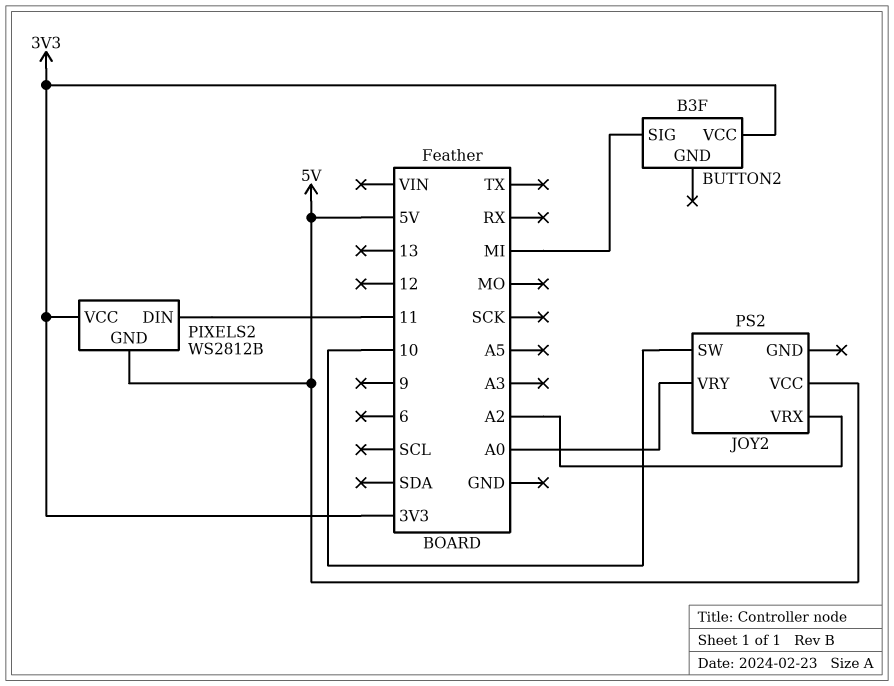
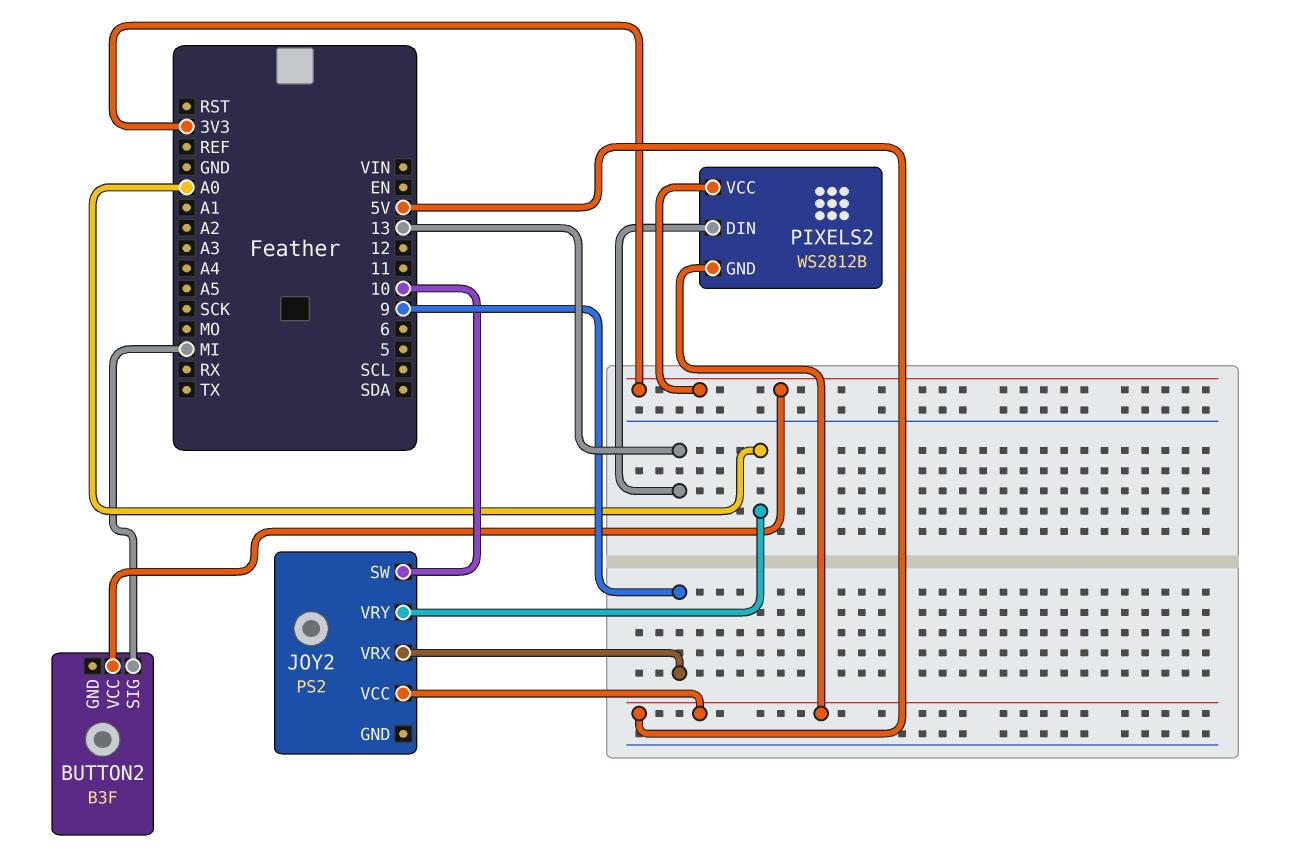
JOY2 pin VRX: A2 -> 9
PIXELS2 pin DIN: 11 -> 13

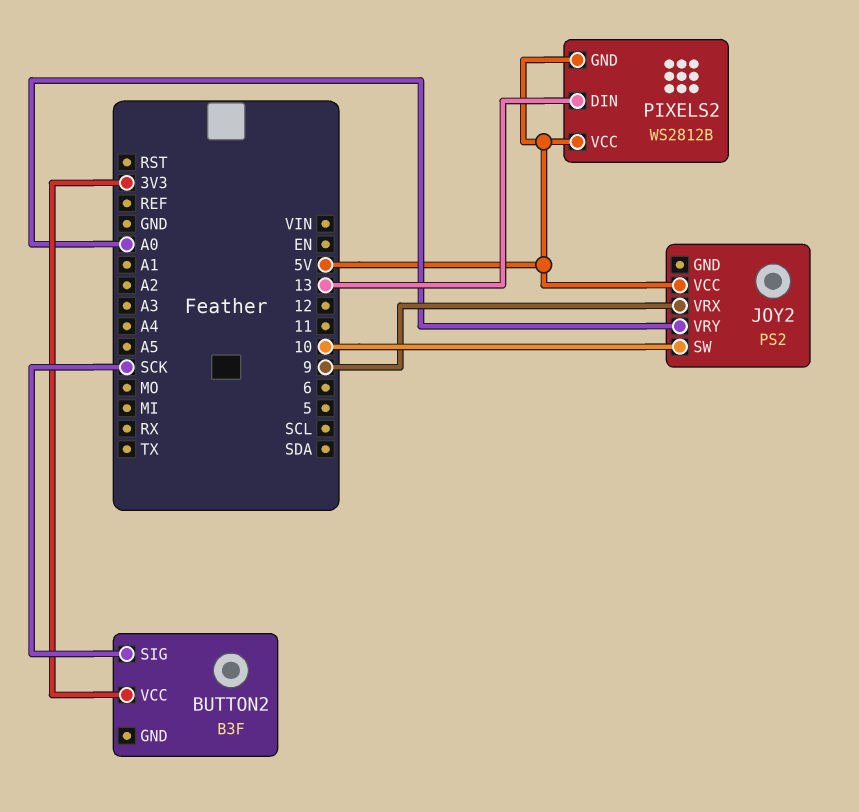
BUTTON2 pin SIG: MI -> SCK
PIXELS2 pin VCC: 3V3 -> 5V

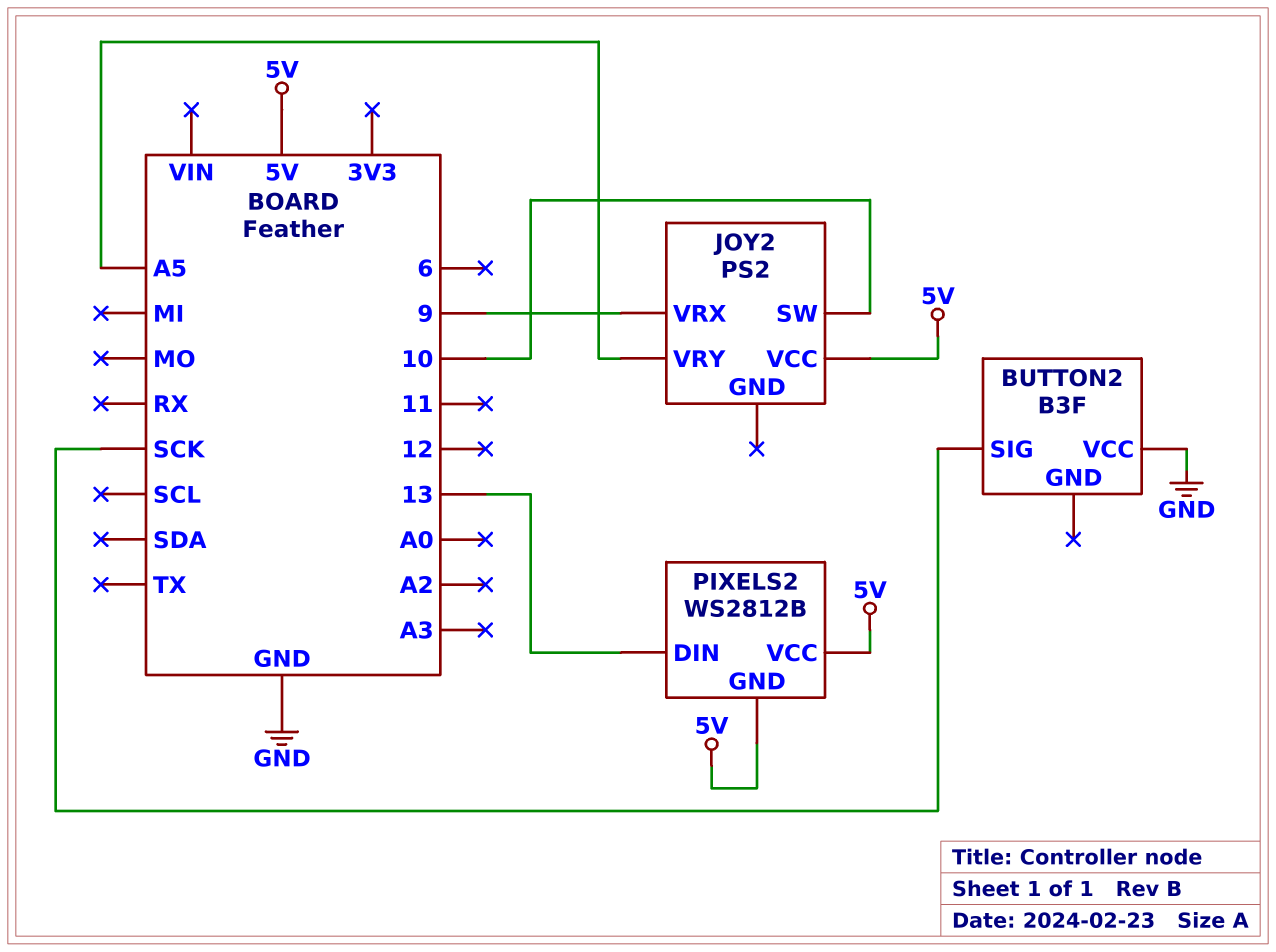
BUTTON2 pin VCC: 3V3 -> GND
JOY2 pin VRY: A0 -> A5

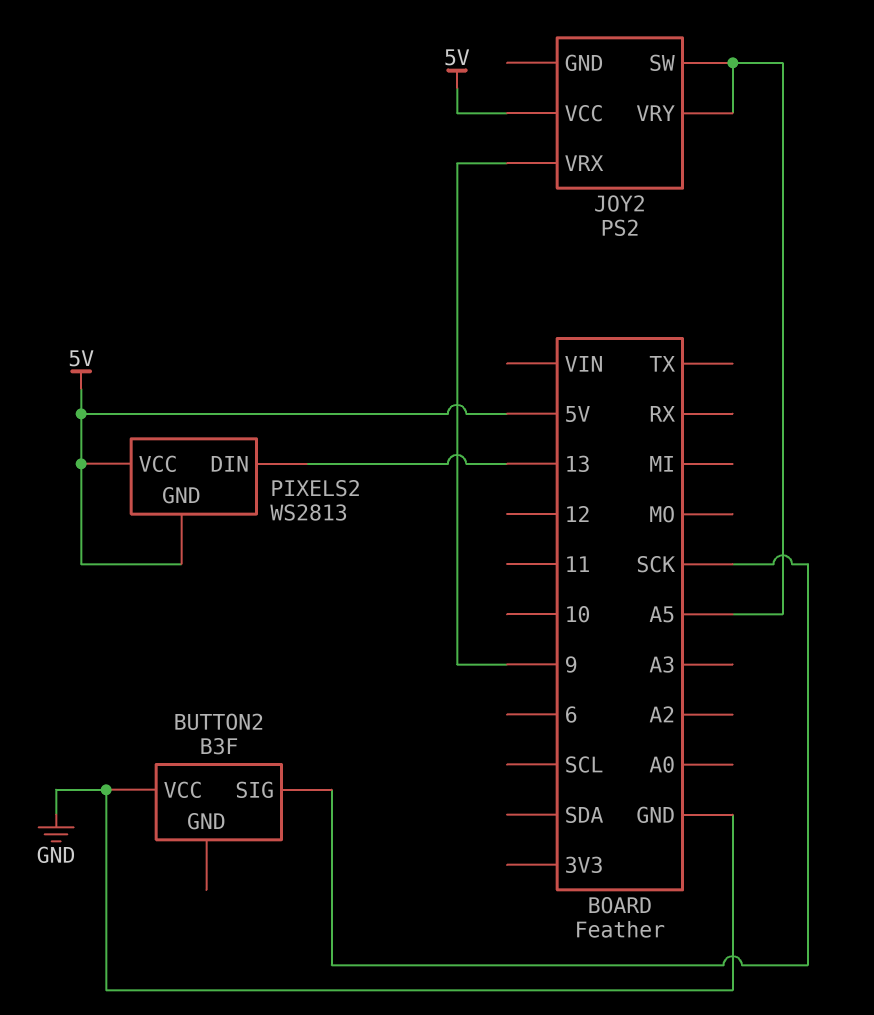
JOY2 pin SW: 10 -> A5
PIXELS2: WS2812B -> WS2813

